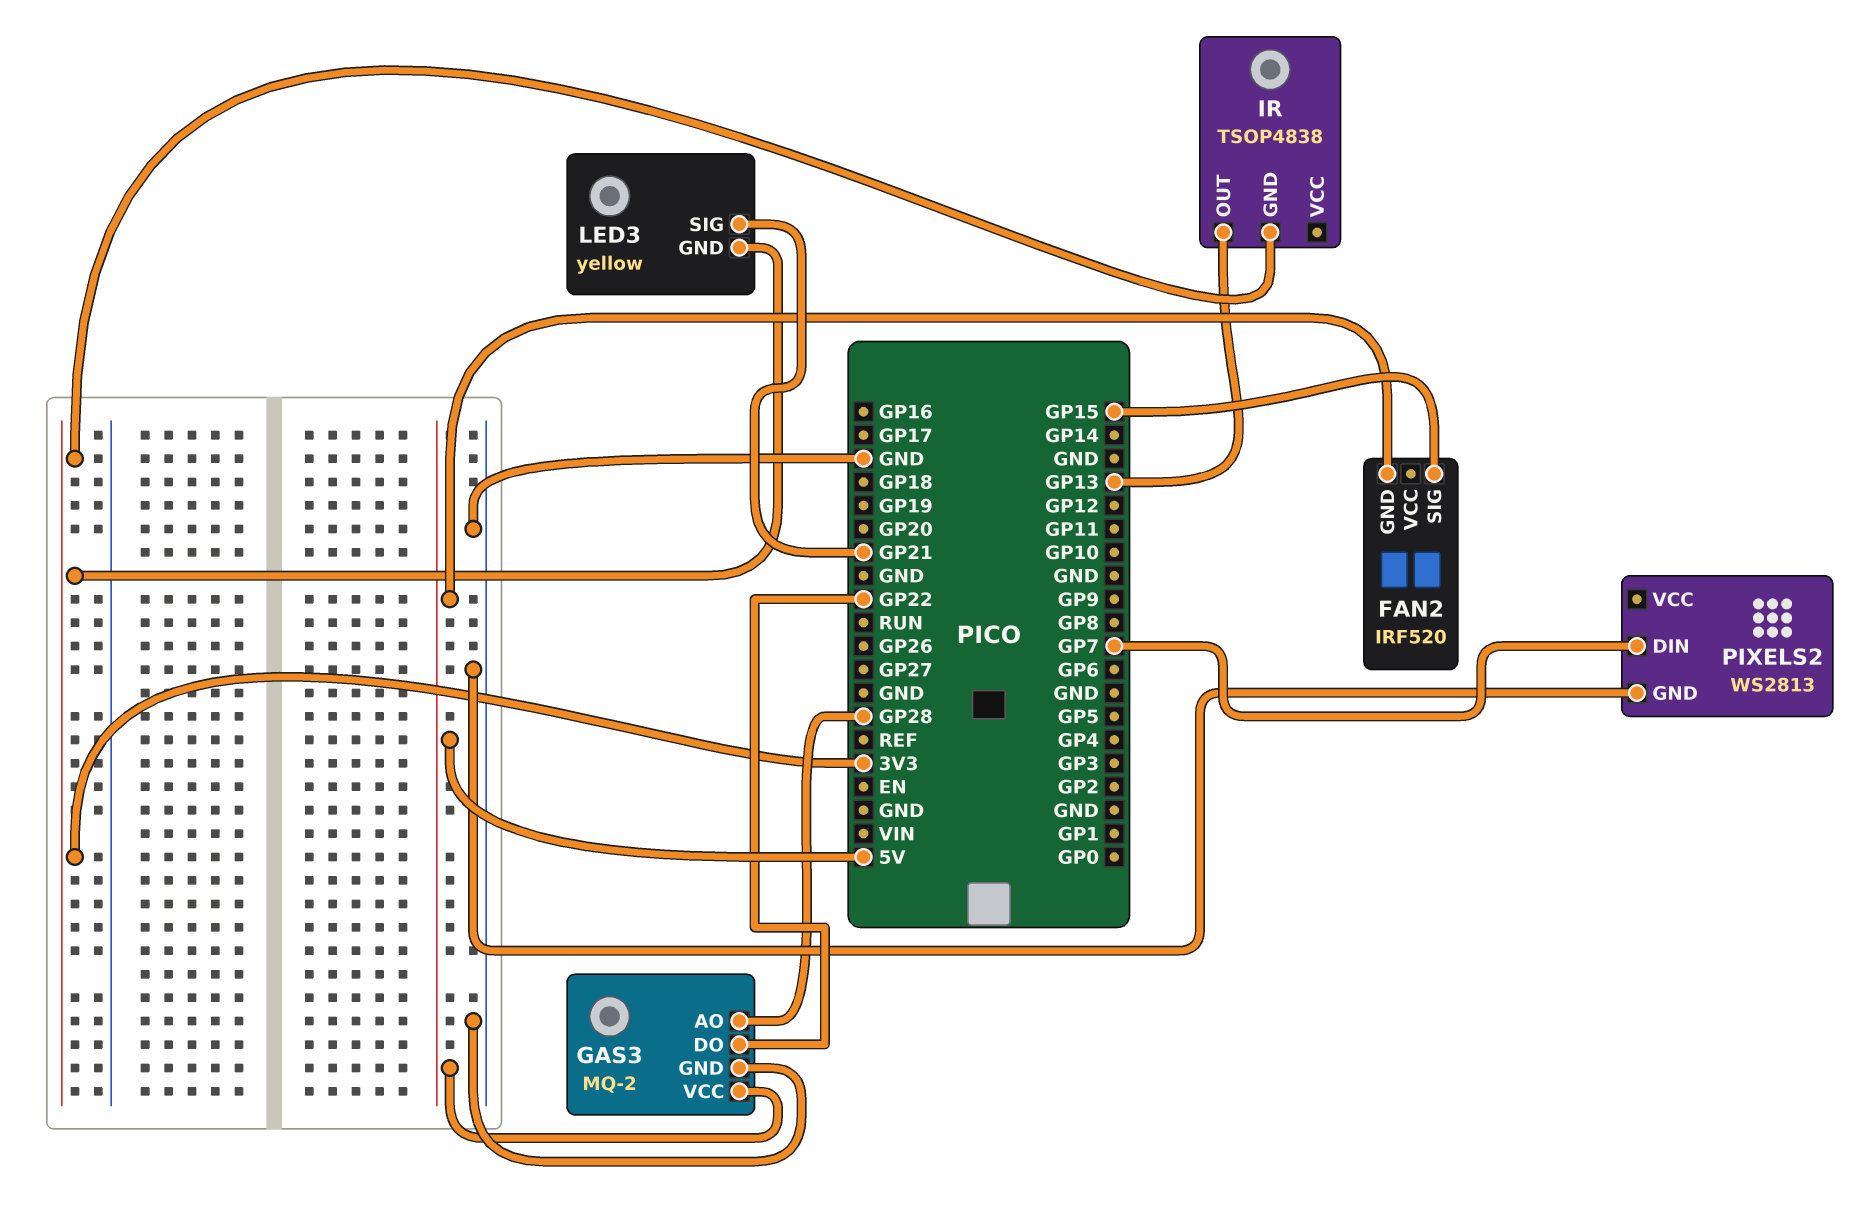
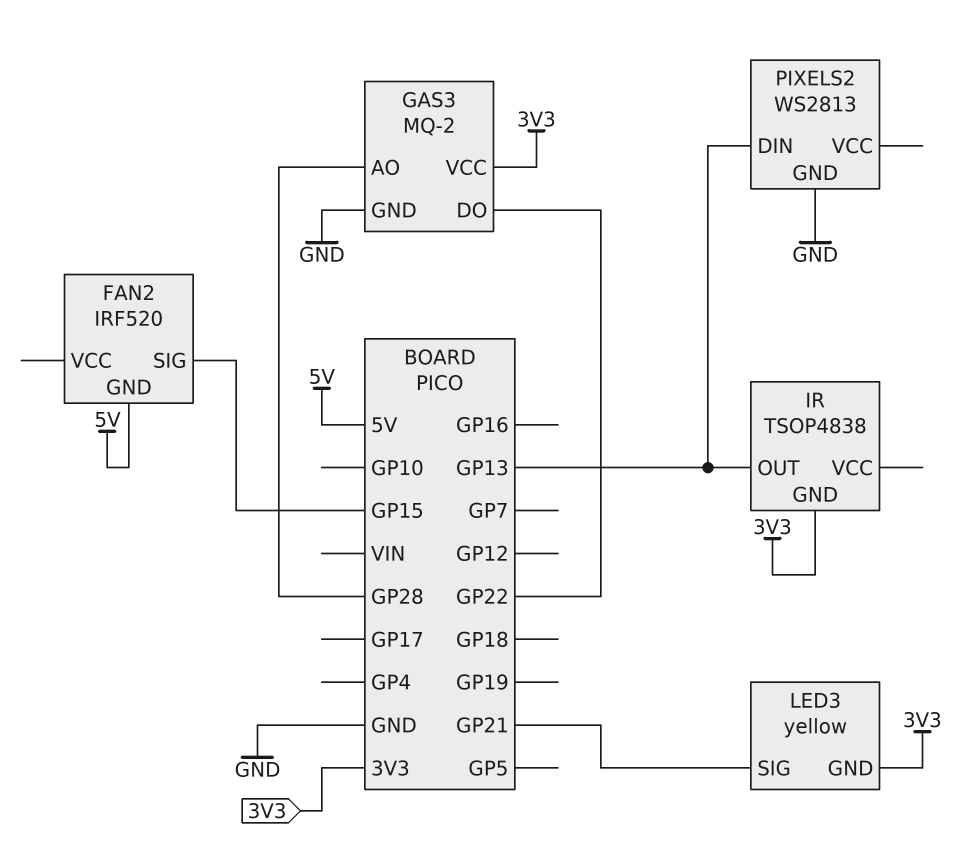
GAS3 pin VCC: 5V -> 3V3
PIXELS2 pin DIN: GP7 -> GP13

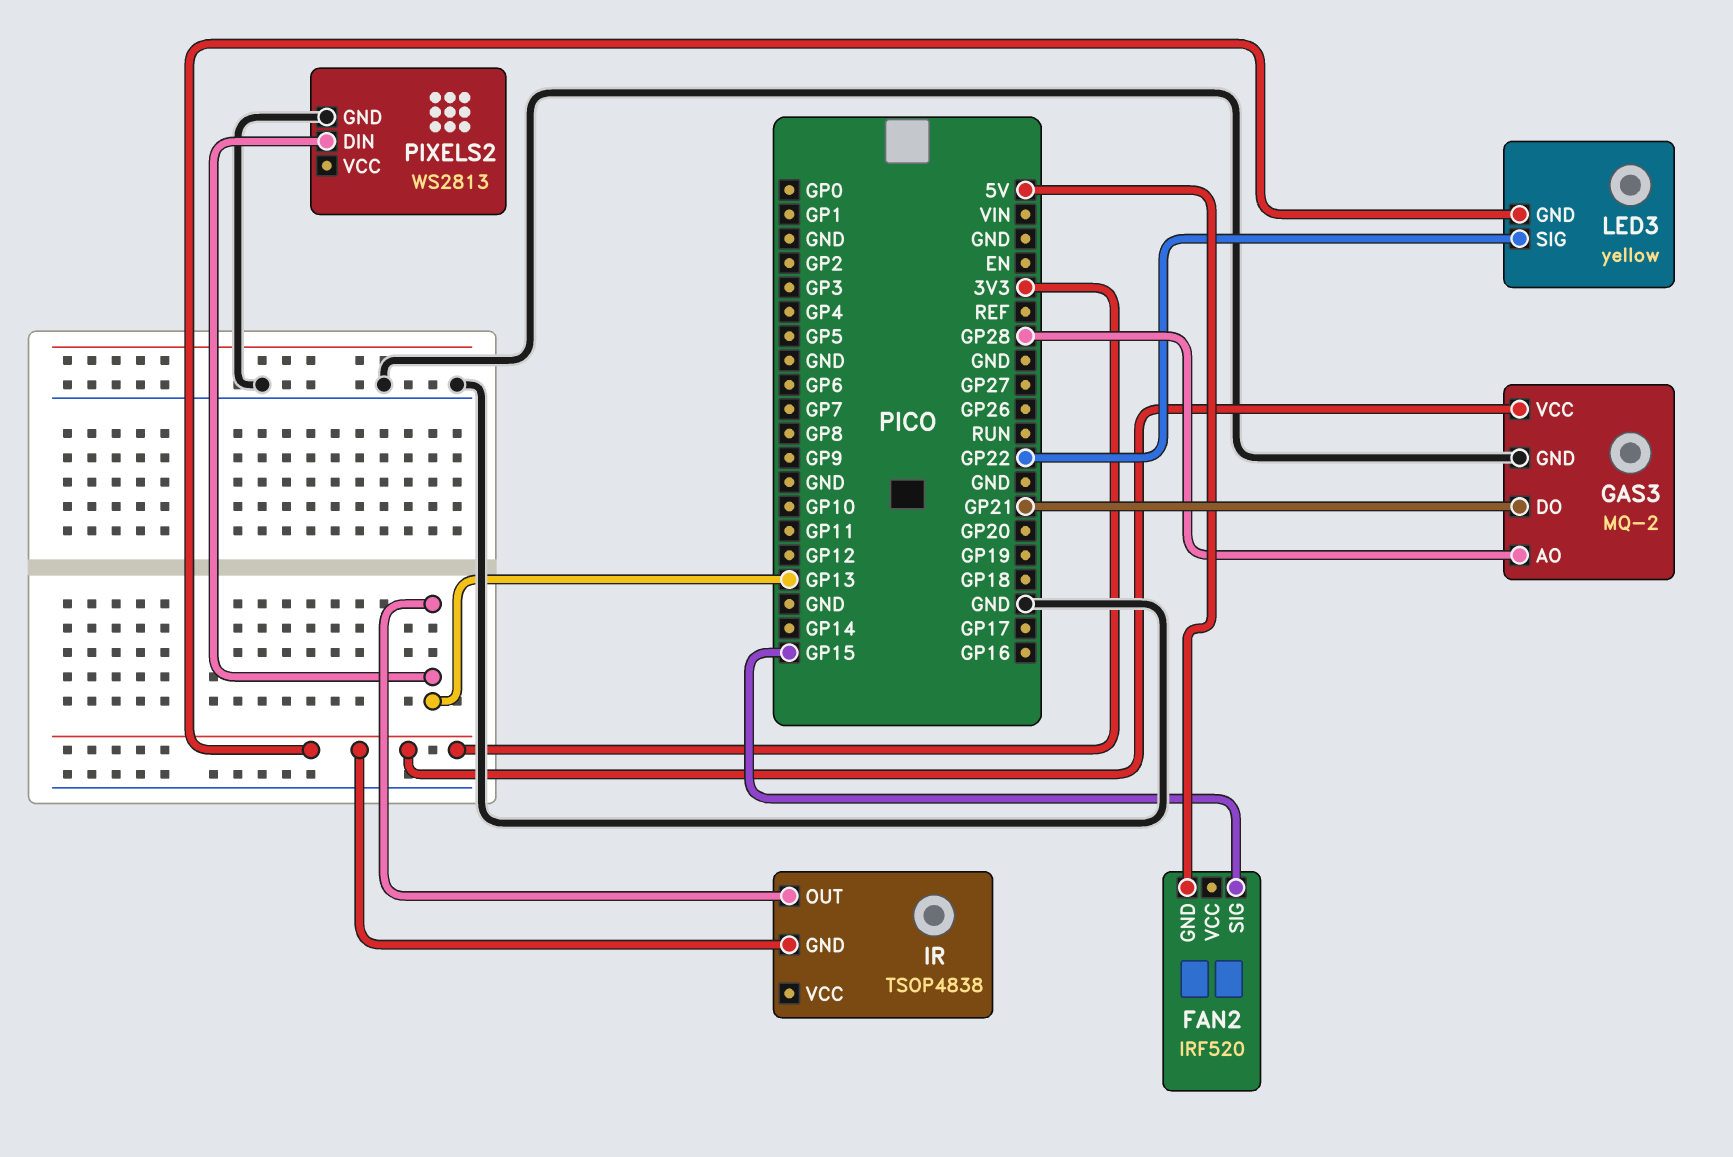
GAS3 pin DO: GP22 -> GP21
LED3 pin SIG: GP21 -> GP22

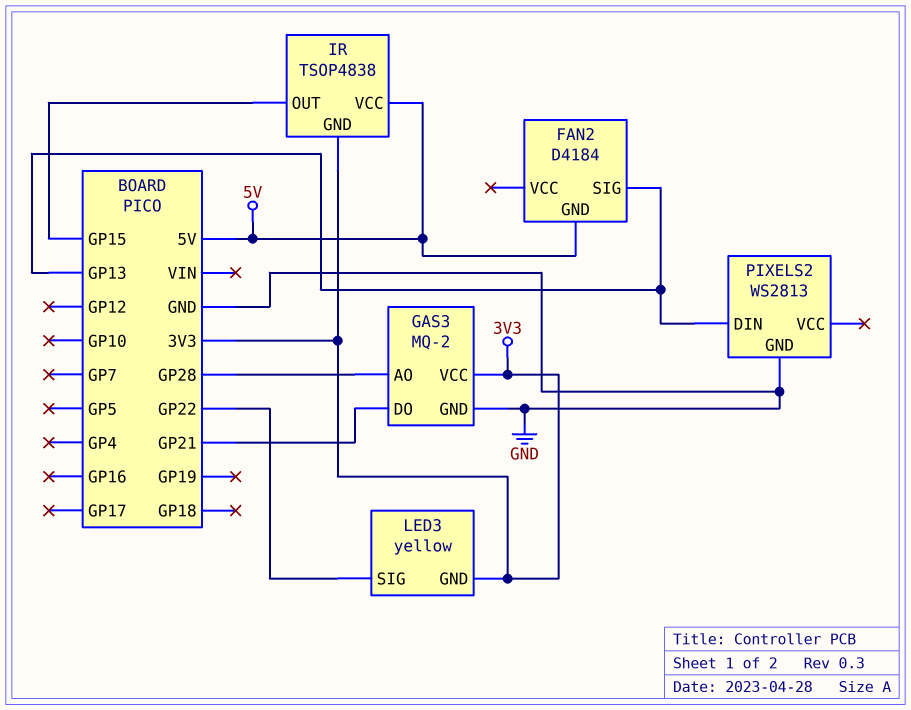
FAN2: IRF520 -> D4184
FAN2 pin SIG: GP15 -> GP13
IR pin OUT: GP13 -> GP15
IR pin VCC: none -> 5V

